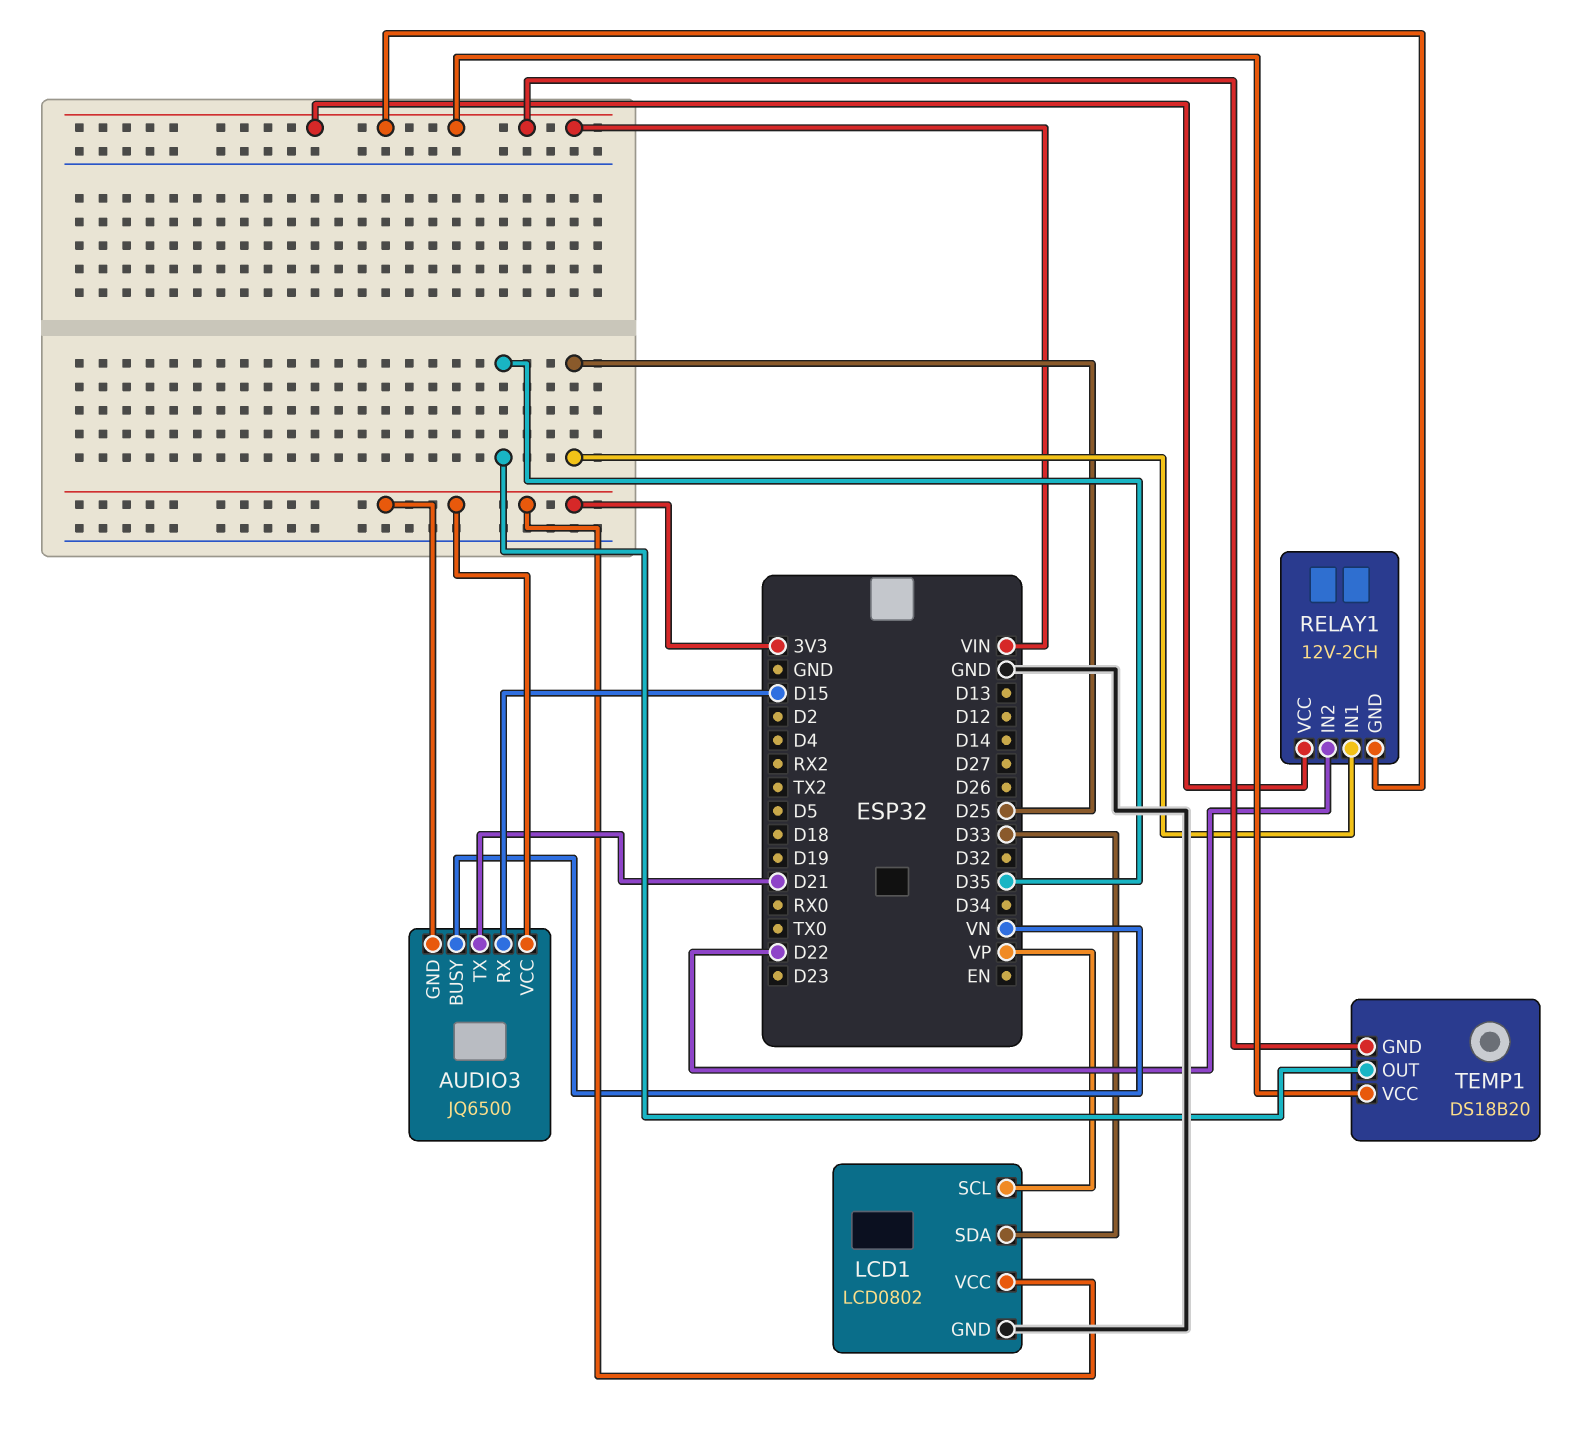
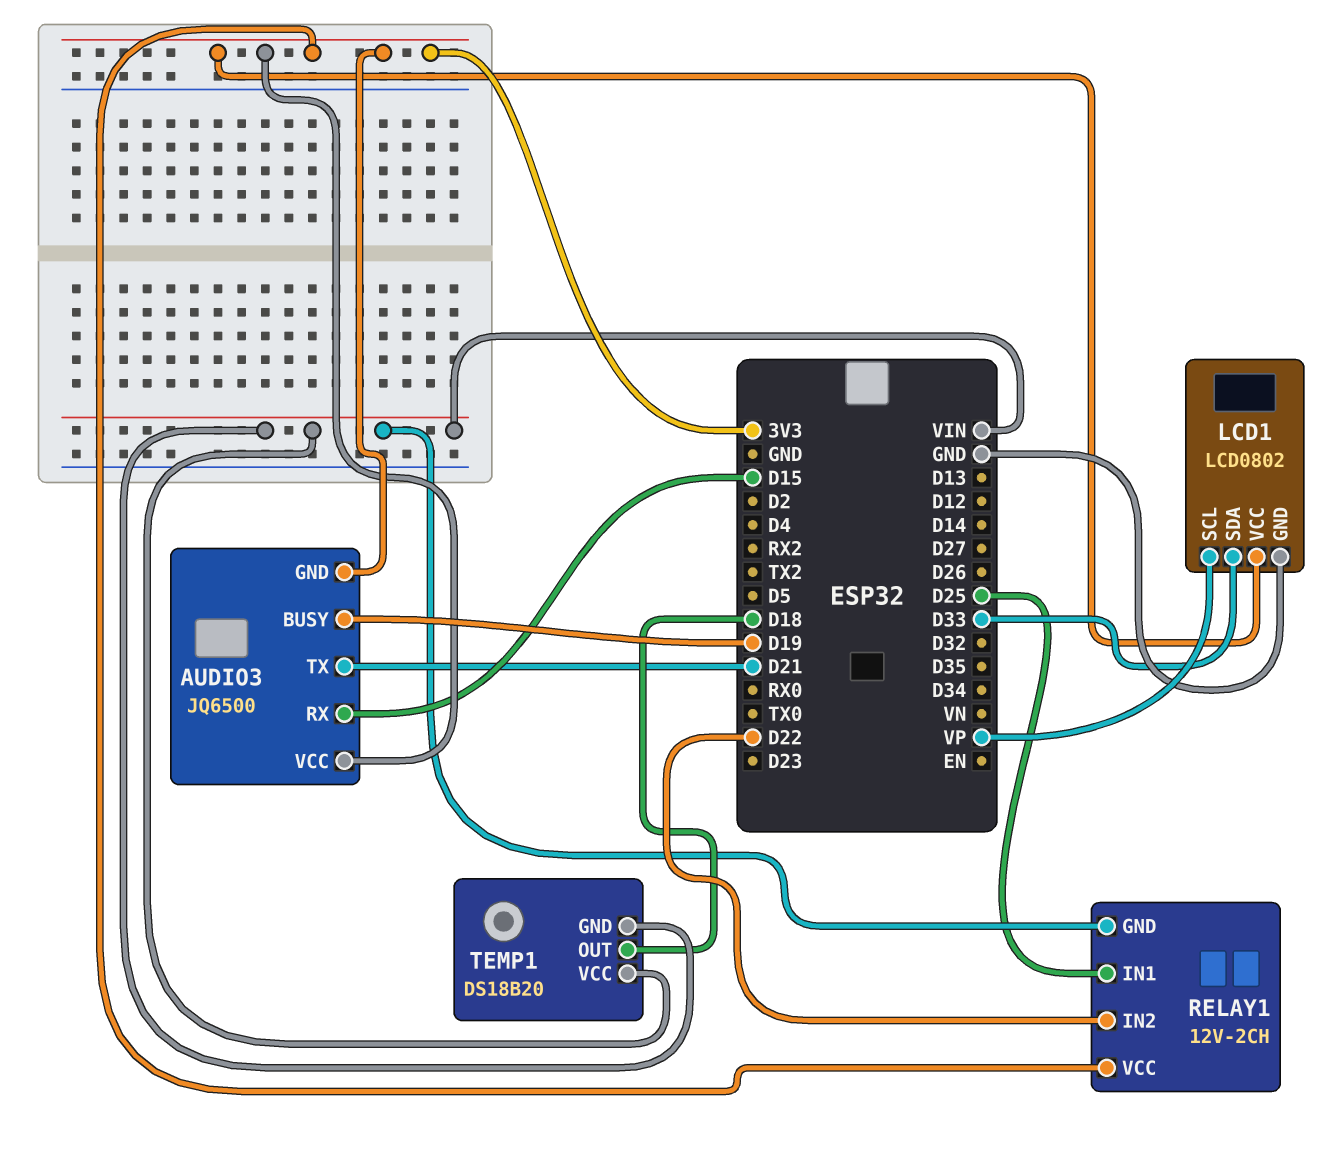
AUDIO3 pin BUSY: VN -> D19
RELAY1 pin VCC: VIN -> 3V3
TEMP1 pin OUT: D35 -> D18

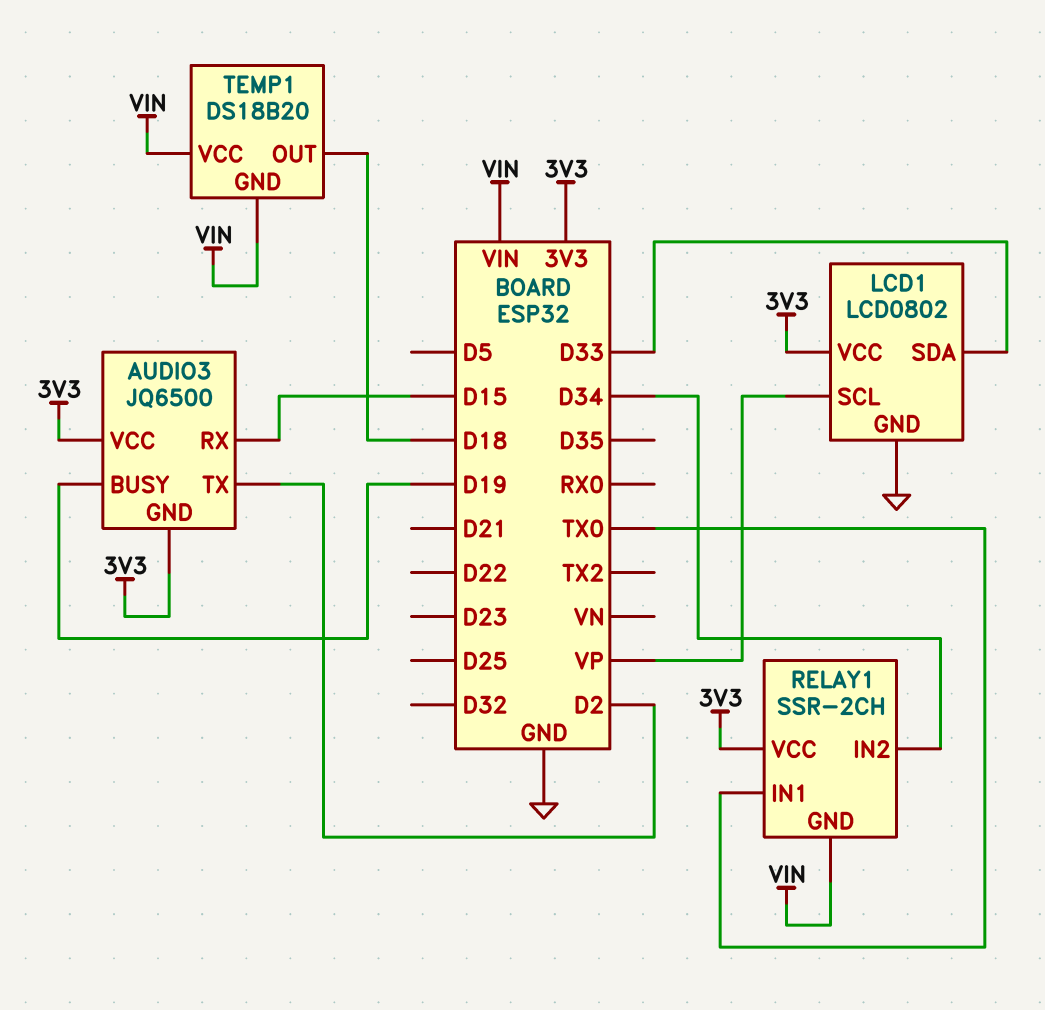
AUDIO3 pin TX: D21 -> D2
RELAY1: 12V-2CH -> SSR-2CH
RELAY1 pin IN1: D25 -> TX0
RELAY1 pin IN2: D22 -> D34

